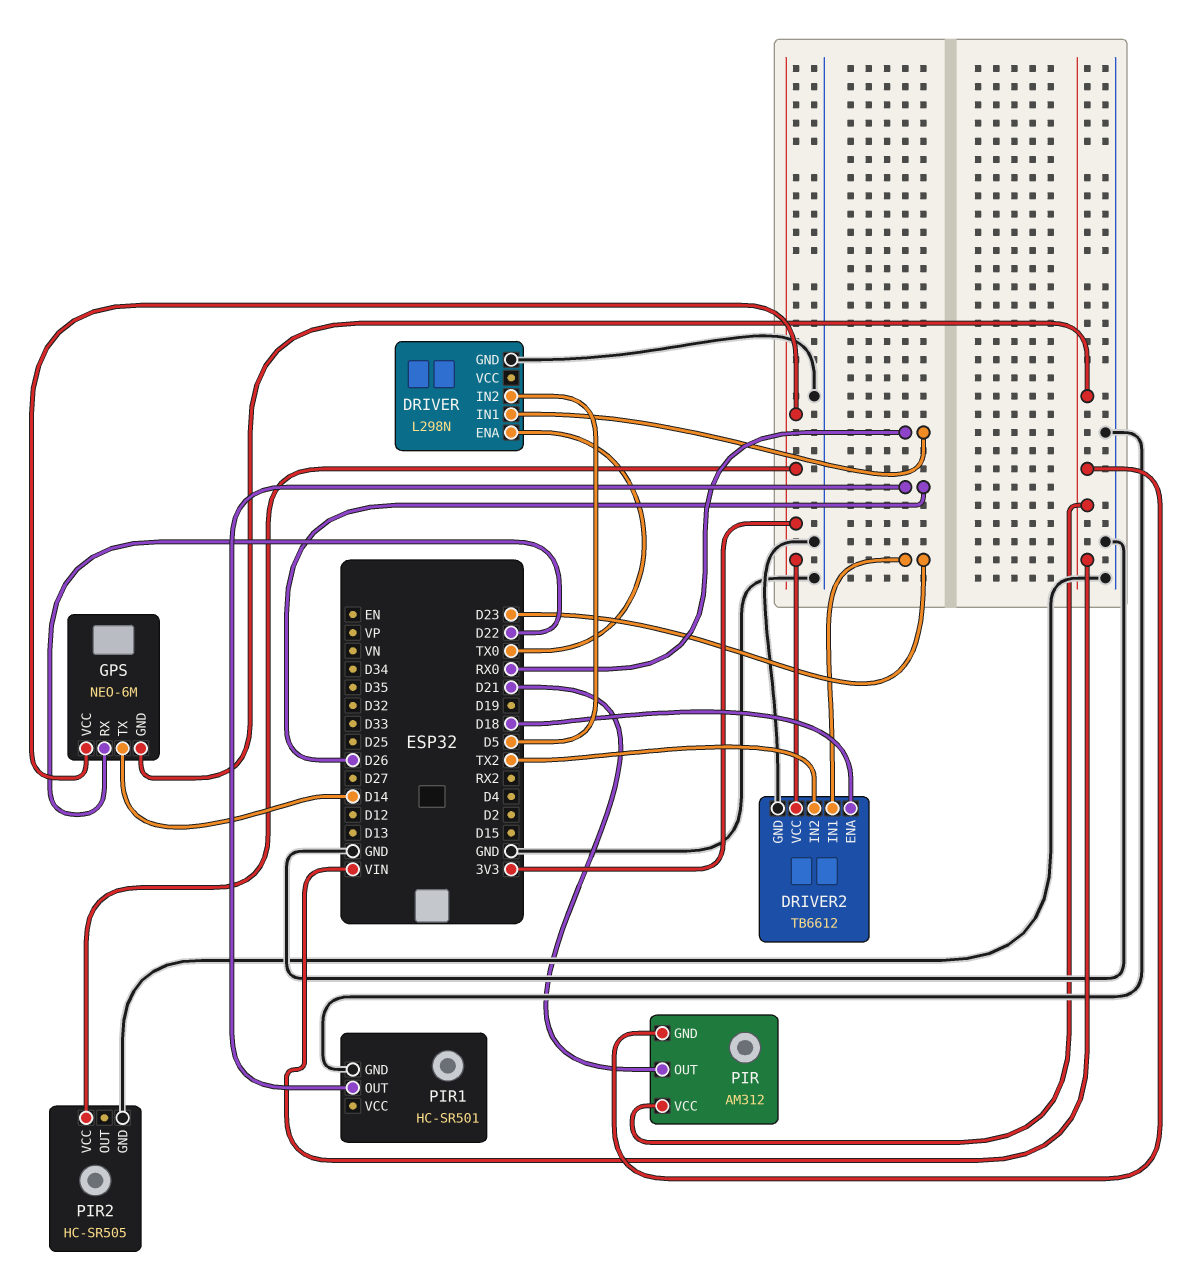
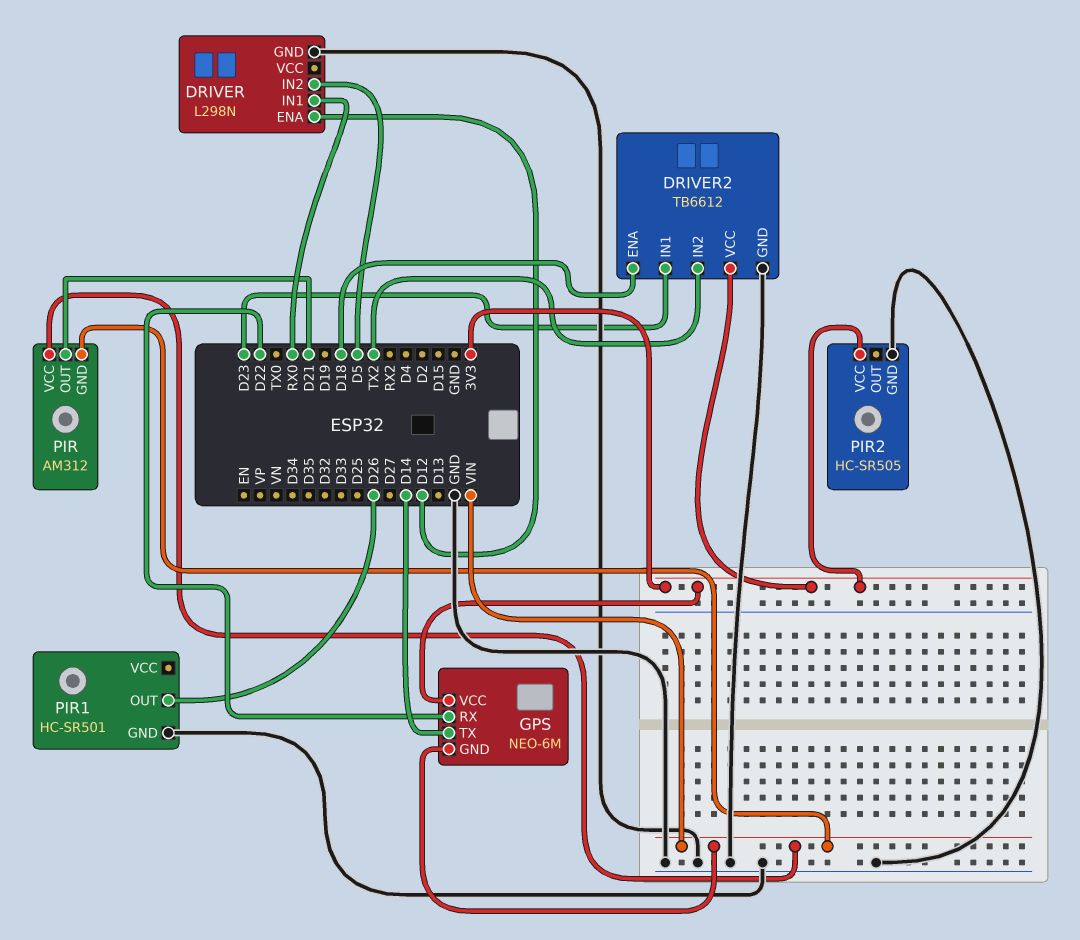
DRIVER pin ENA: TX0 -> D12

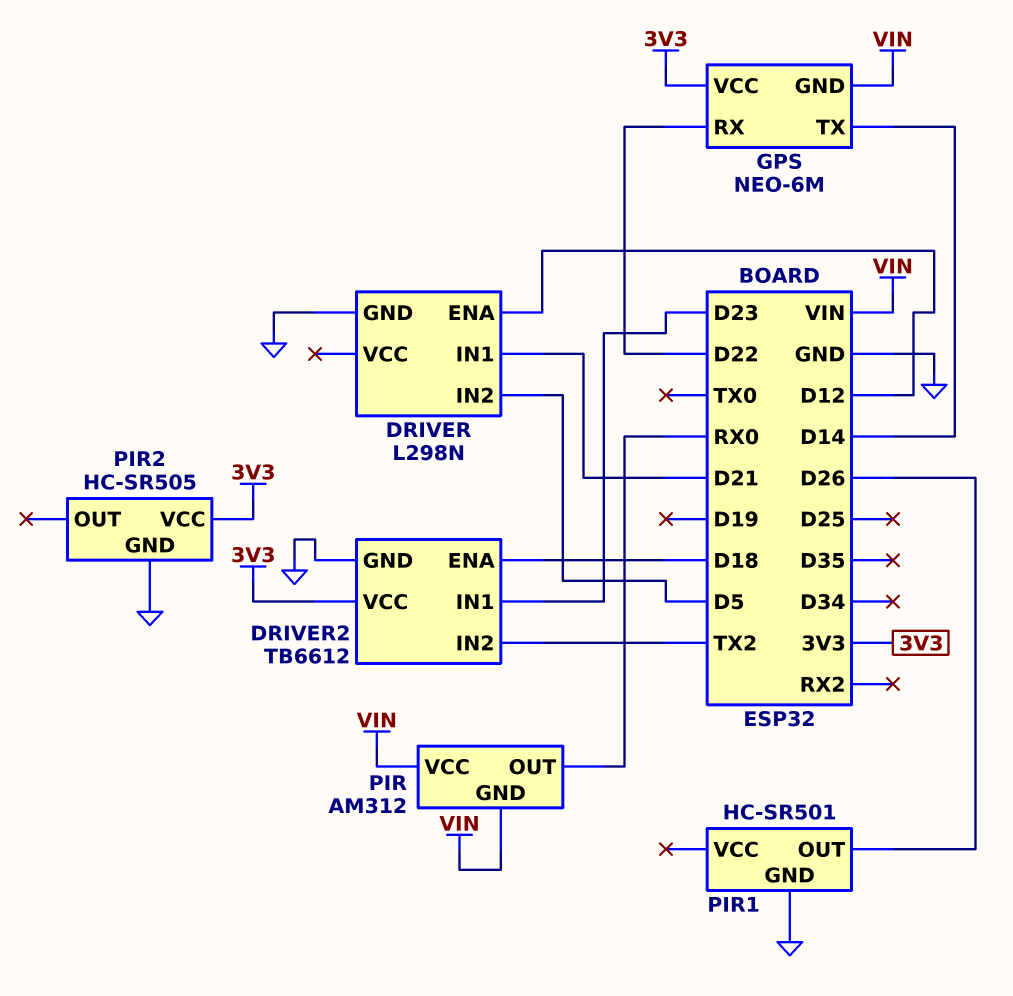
DRIVER pin IN1: RX0 -> D21
PIR pin OUT: D21 -> RX0

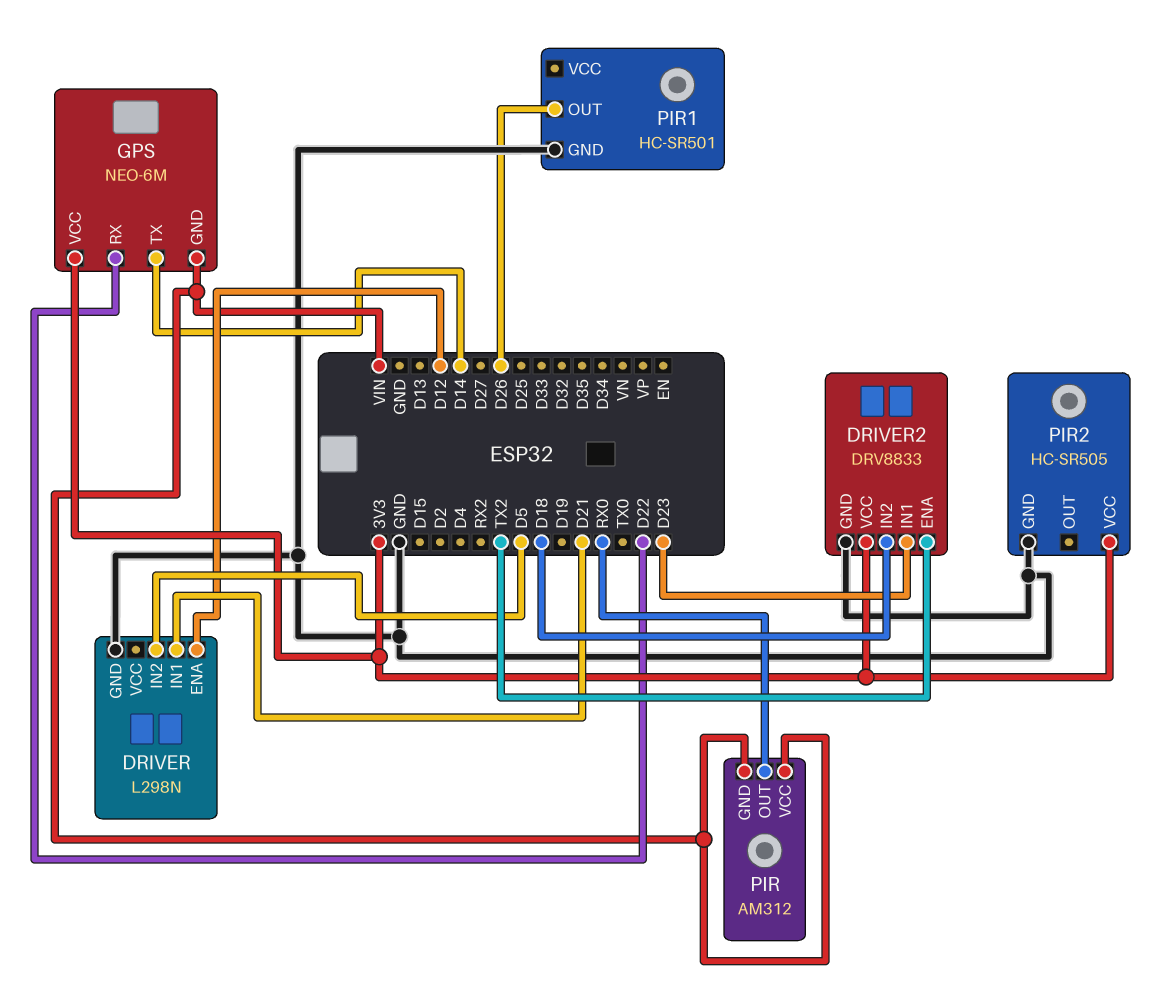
DRIVER2: TB6612 -> DRV8833
DRIVER2 pin ENA: D18 -> TX2
DRIVER2 pin IN2: TX2 -> D18

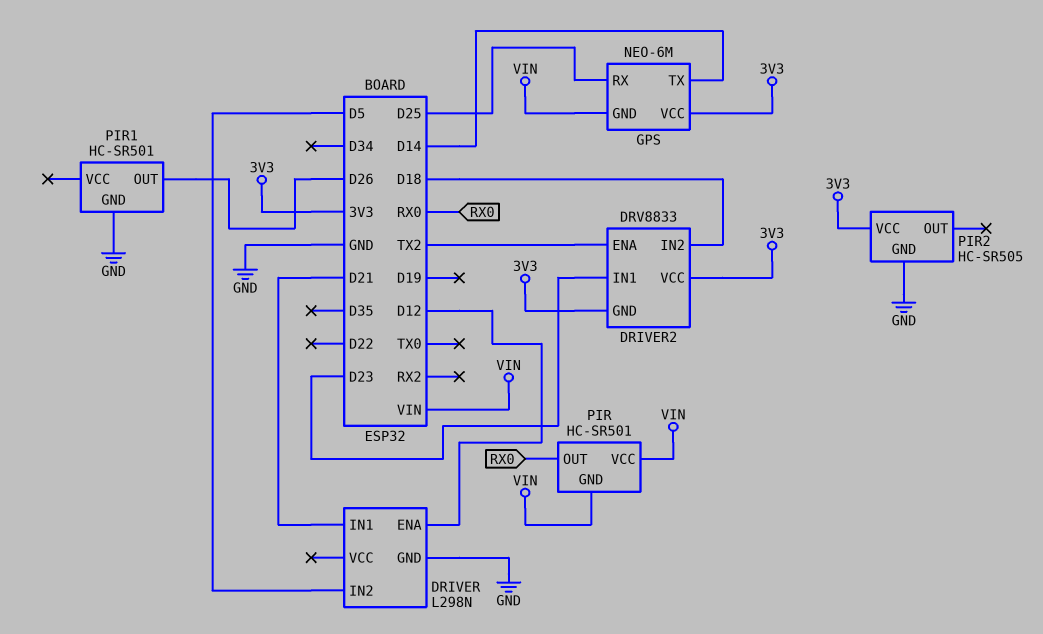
DRIVER2 pin GND: GND -> 3V3
GPS pin RX: D22 -> D25
PIR: AM312 -> HC-SR501

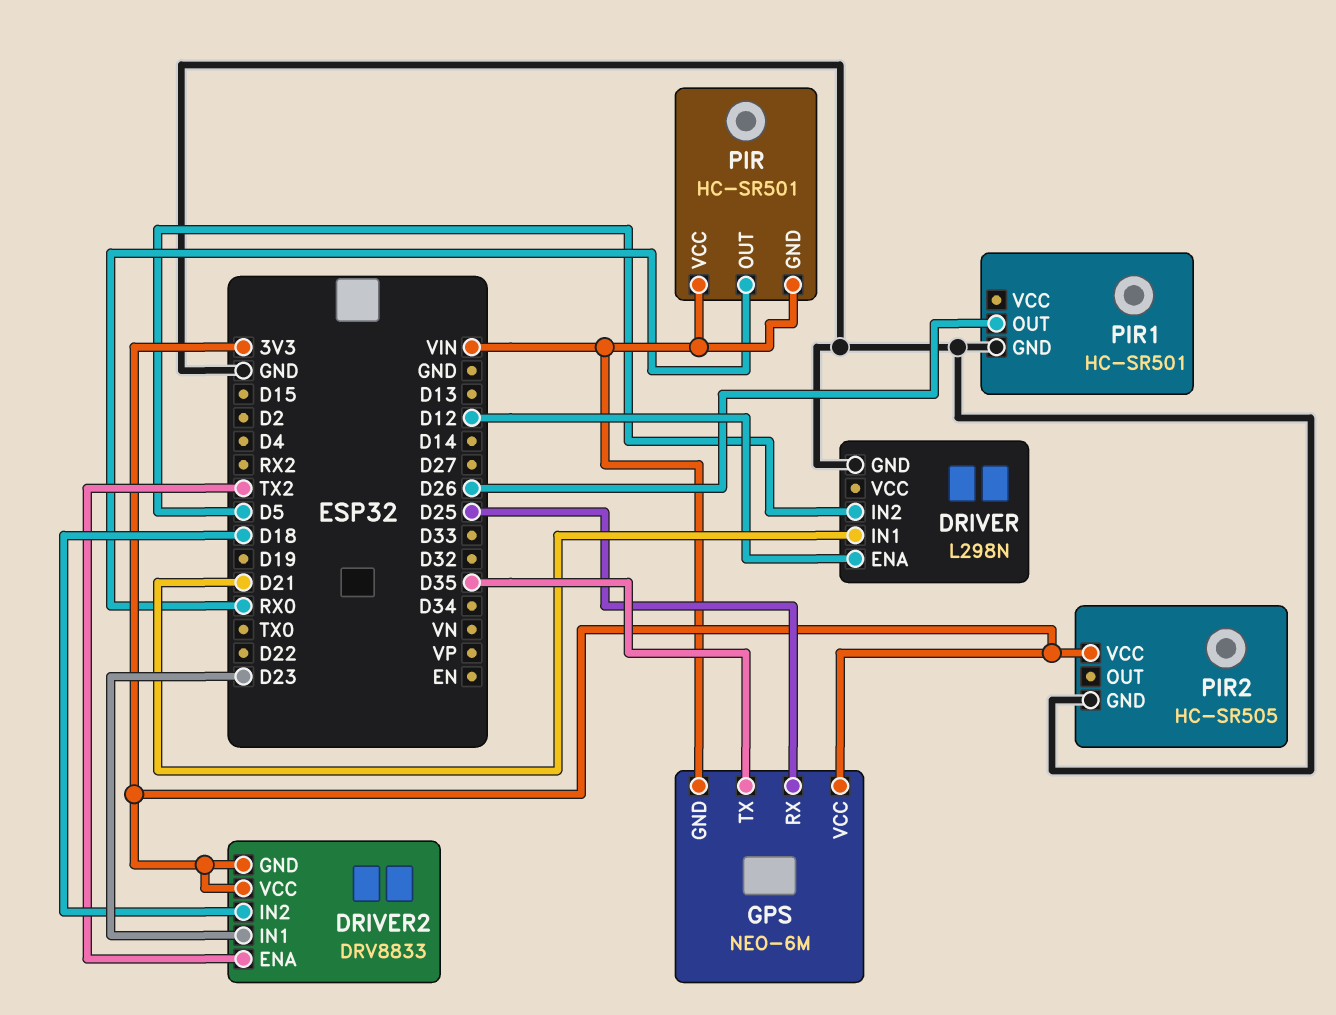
GPS pin TX: D14 -> D35

